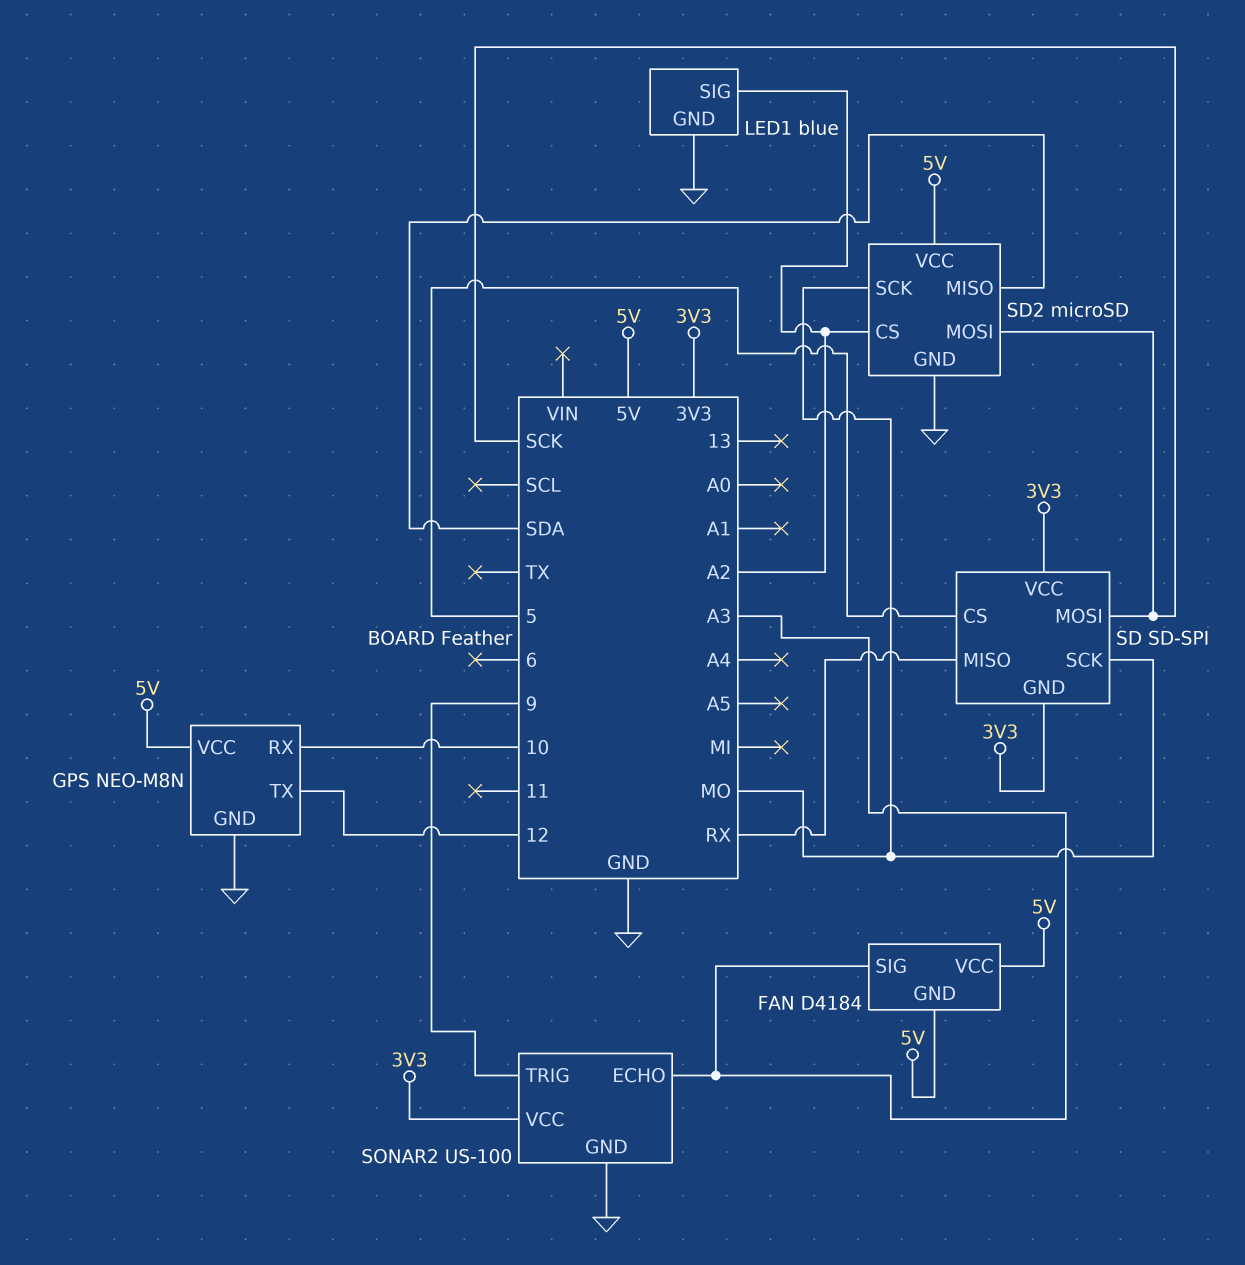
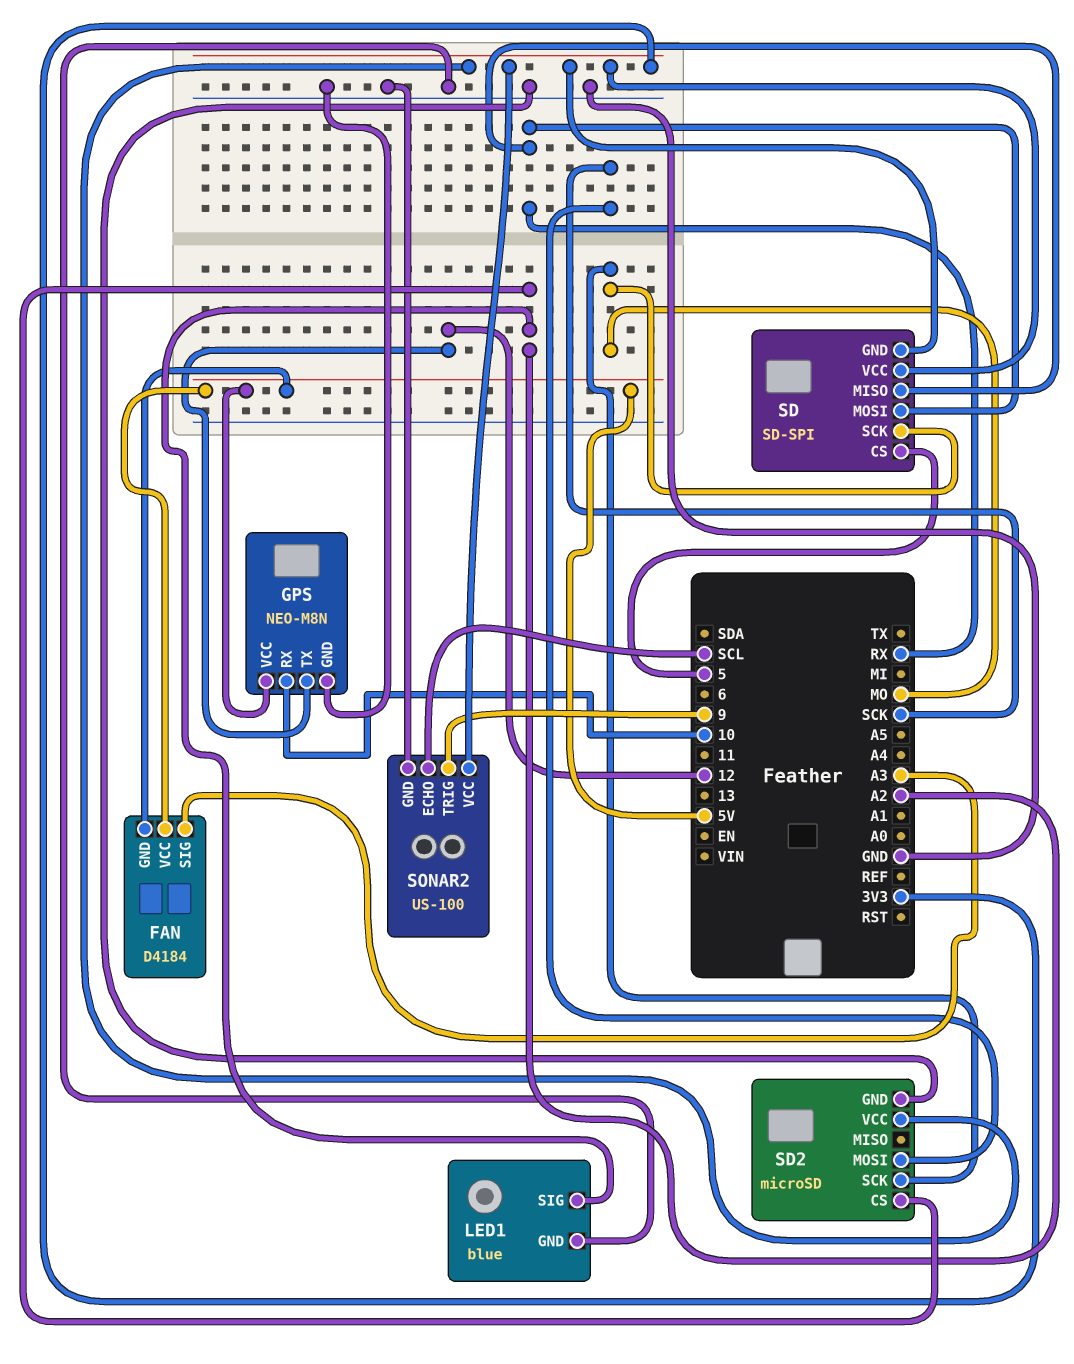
SD pin MOSI: SCK -> RX
SD2 pin MISO: SDA -> none
SD2 pin VCC: 5V -> 3V3
SONAR2 pin ECHO: A3 -> SCL

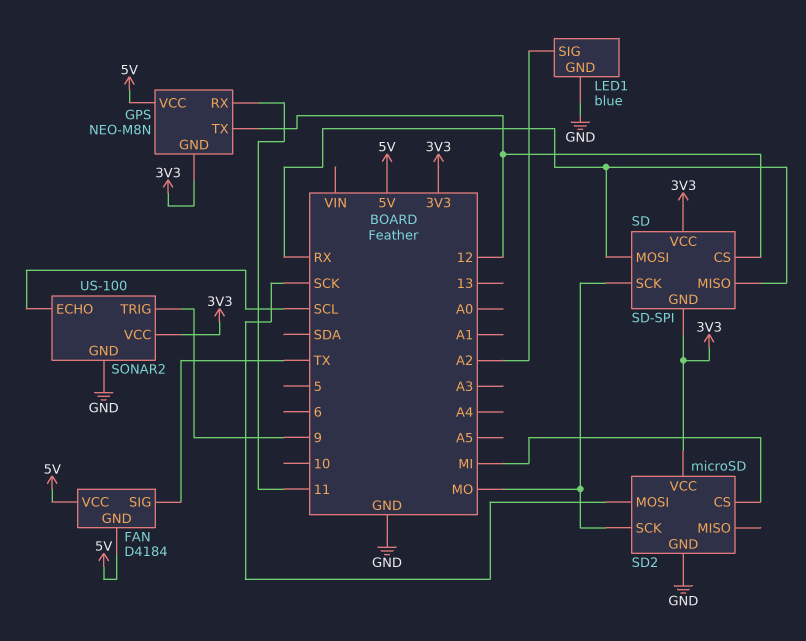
FAN pin SIG: A3 -> TX
GPS pin GND: GND -> 3V3
GPS pin RX: 10 -> 11
SD pin CS: 5 -> 12
SD2 pin CS: A2 -> MI

